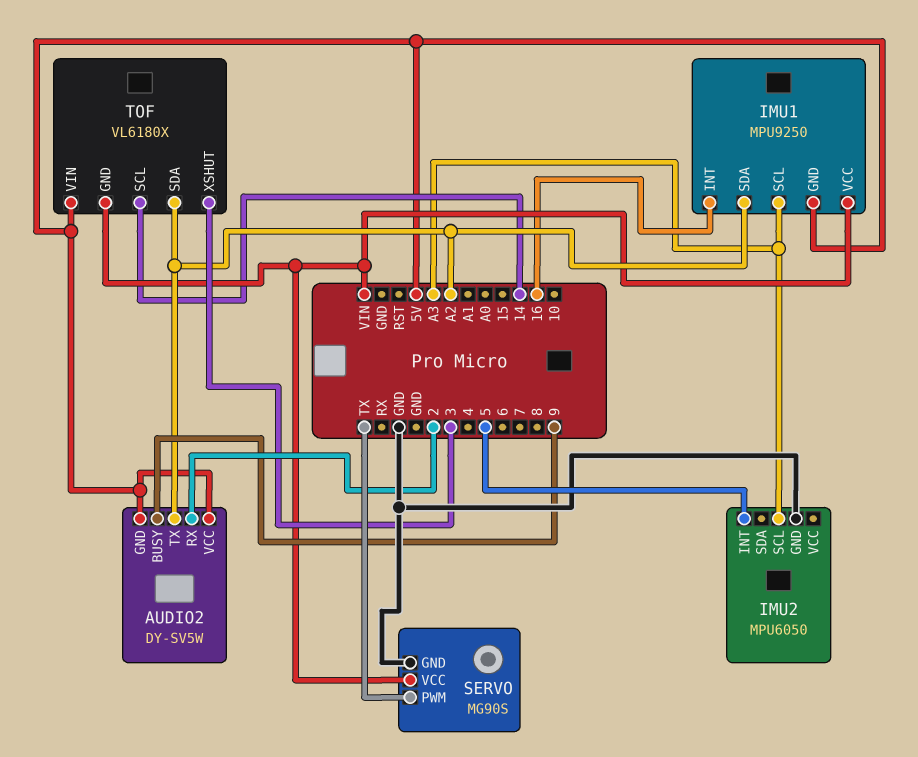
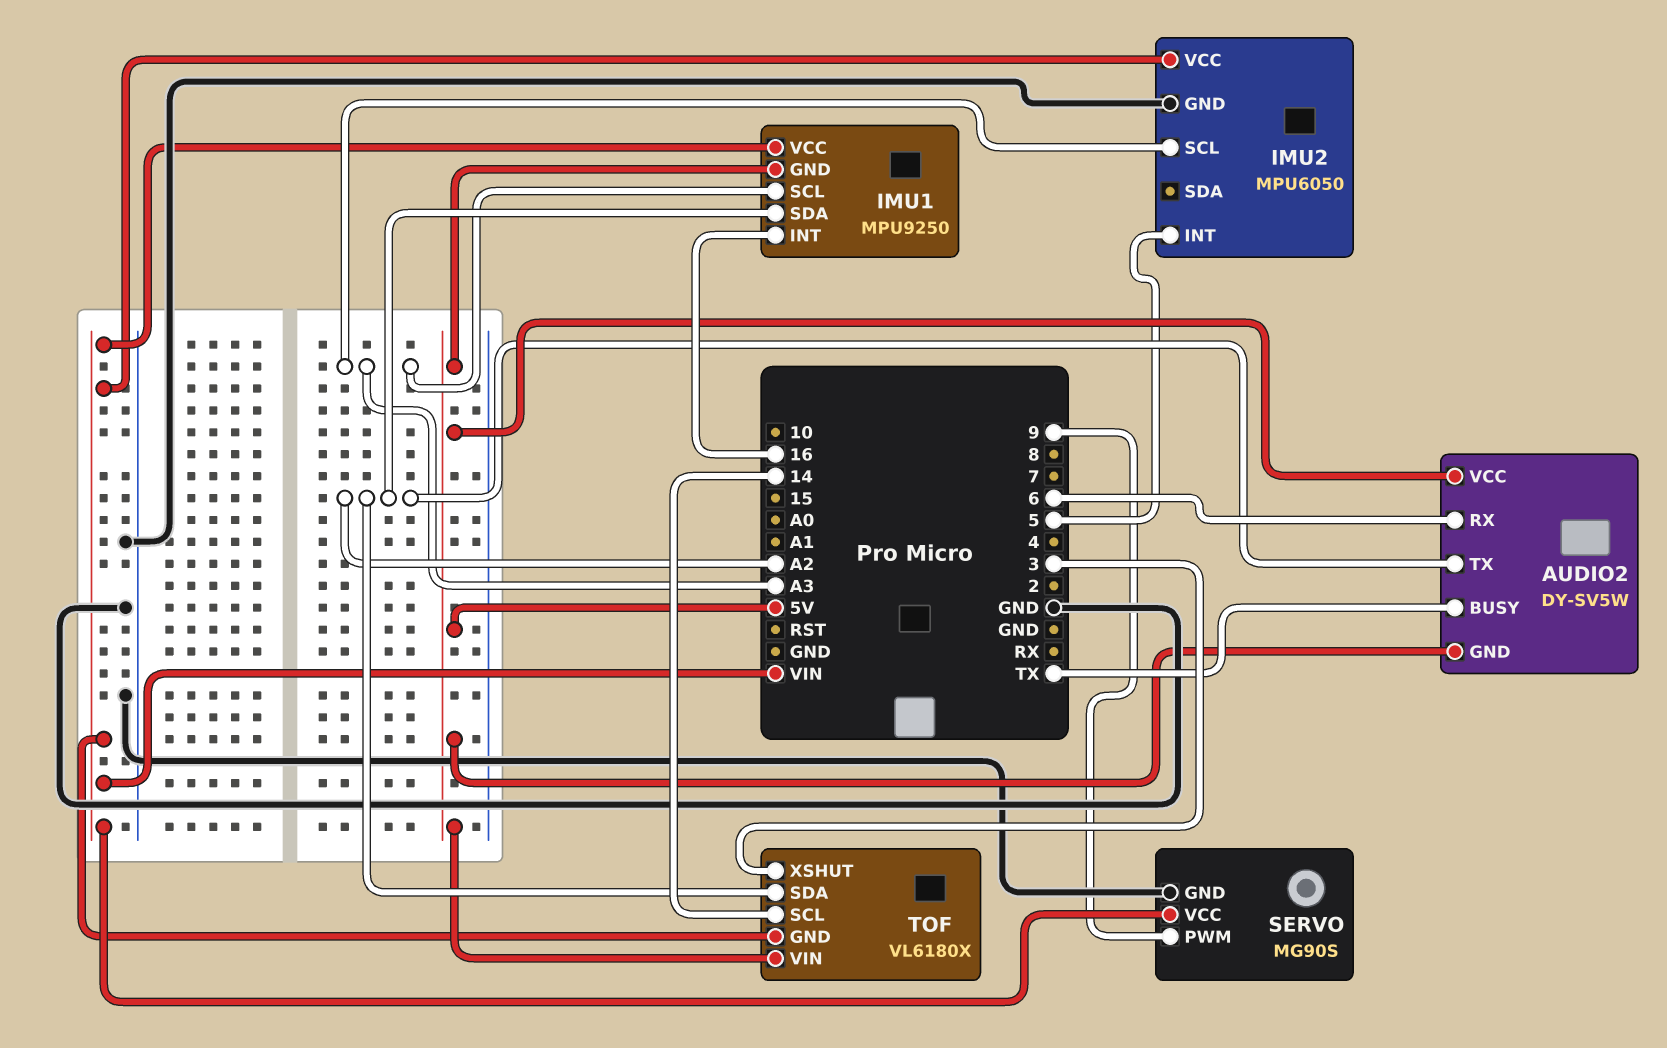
AUDIO2 pin BUSY: 9 -> TX
AUDIO2 pin RX: 2 -> 6
IMU2 pin VCC: none -> VIN
SERVO pin PWM: TX -> 9

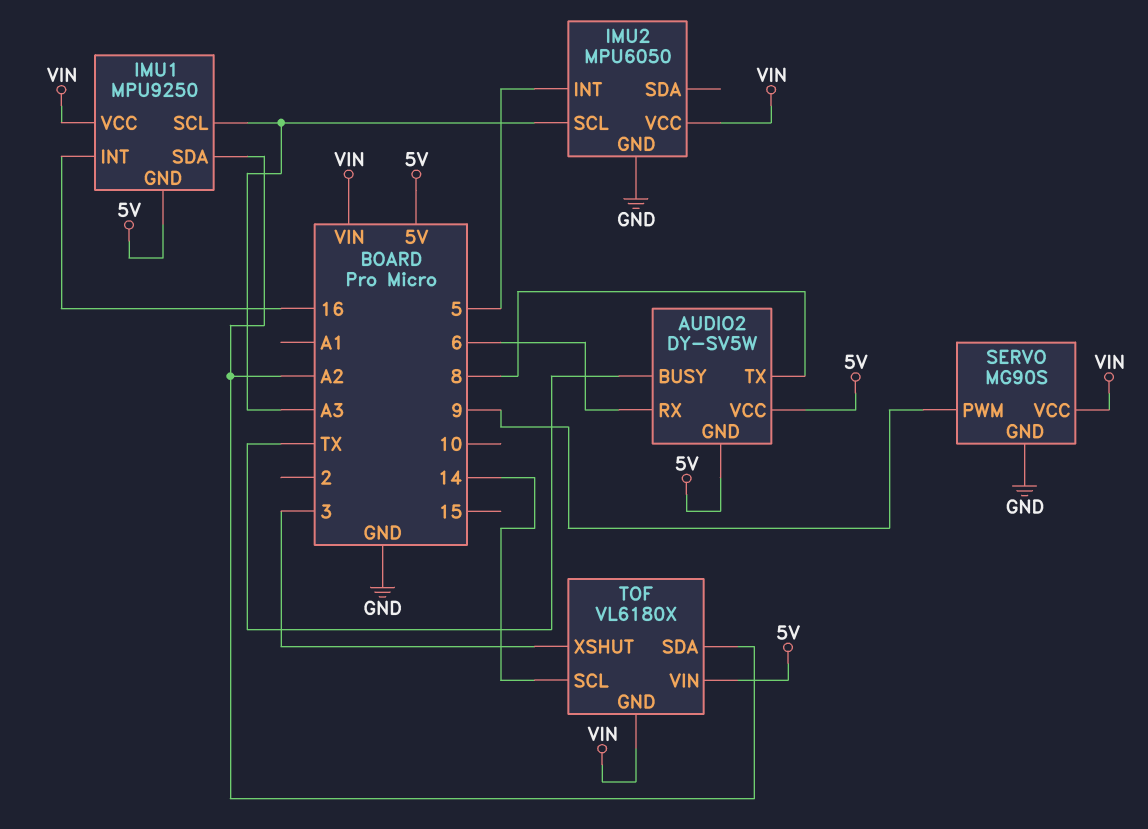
AUDIO2 pin TX: A2 -> 8

